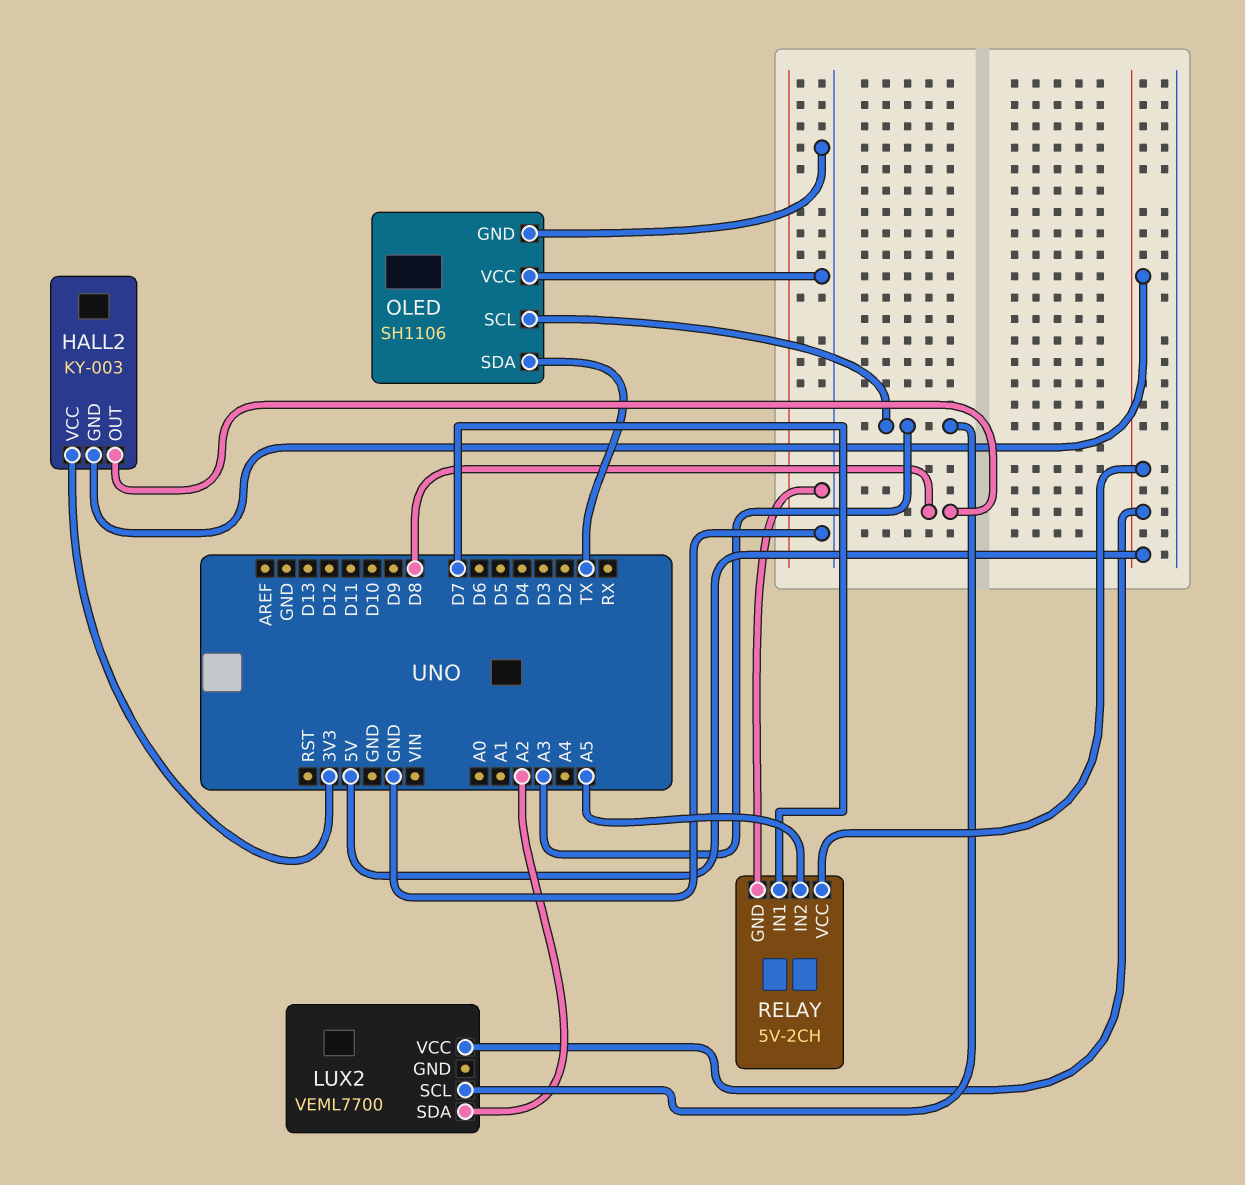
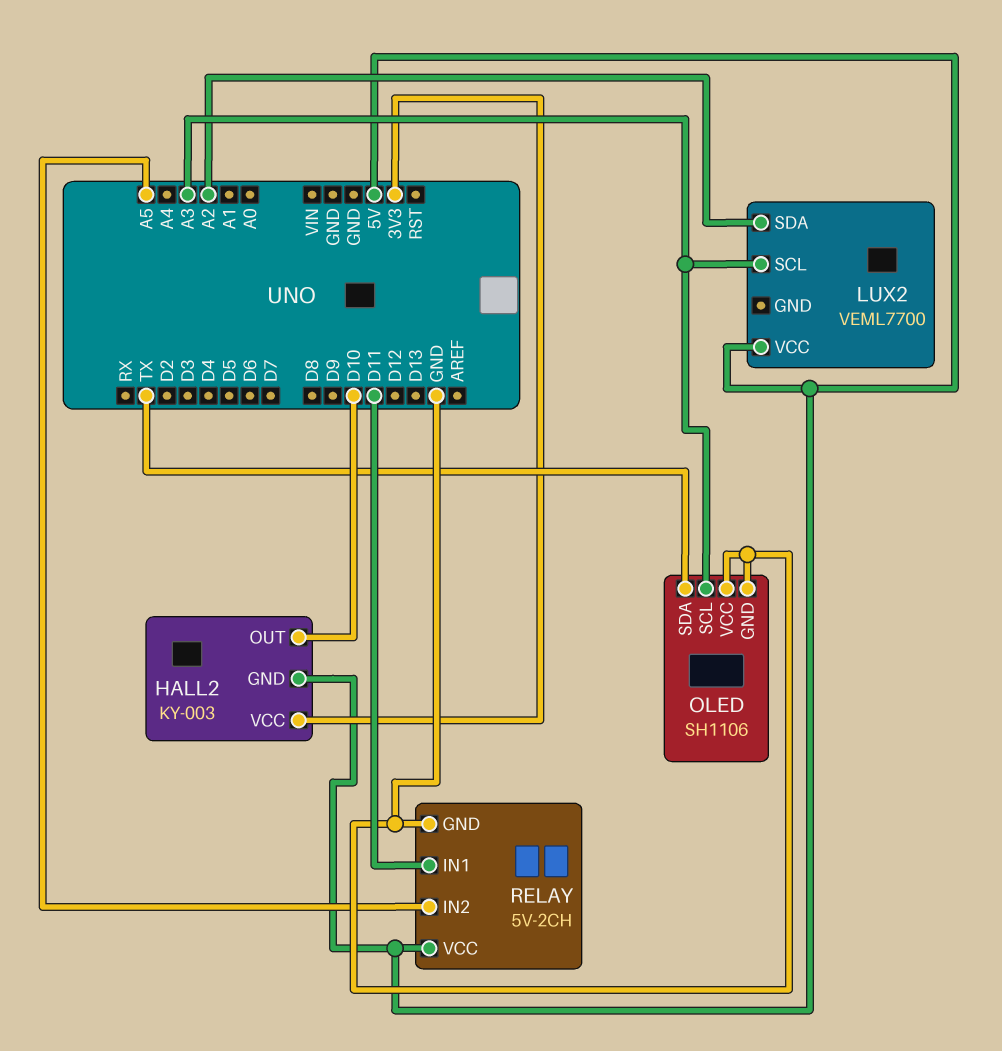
HALL2 pin OUT: D8 -> D10
RELAY pin IN1: D7 -> D11

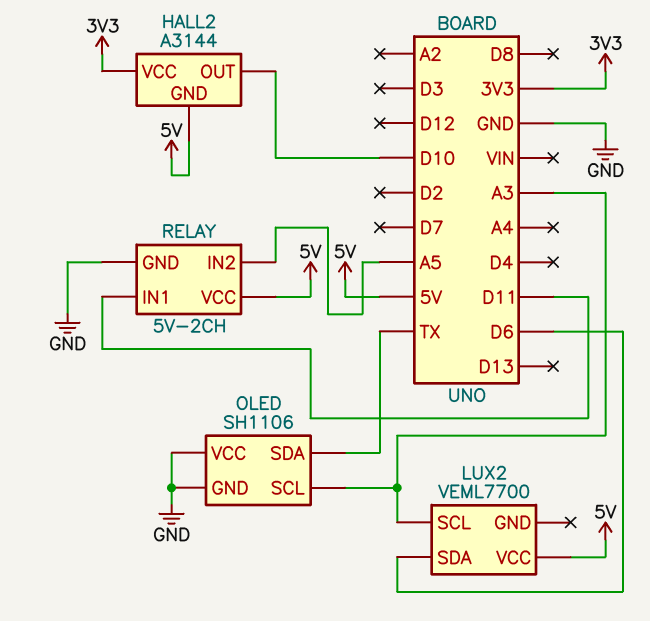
HALL2: KY-003 -> A3144
LUX2 pin SDA: A2 -> D6

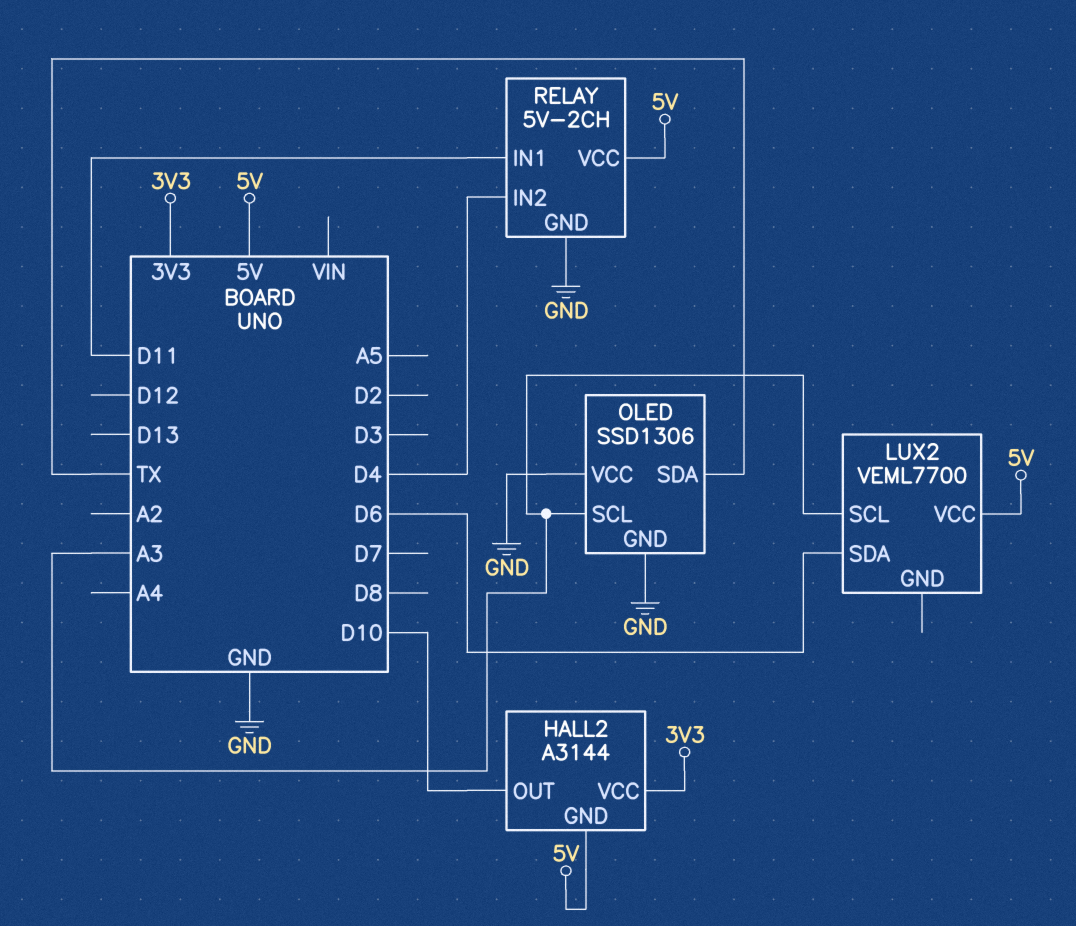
OLED: SH1106 -> SSD1306
RELAY pin IN2: A5 -> D4

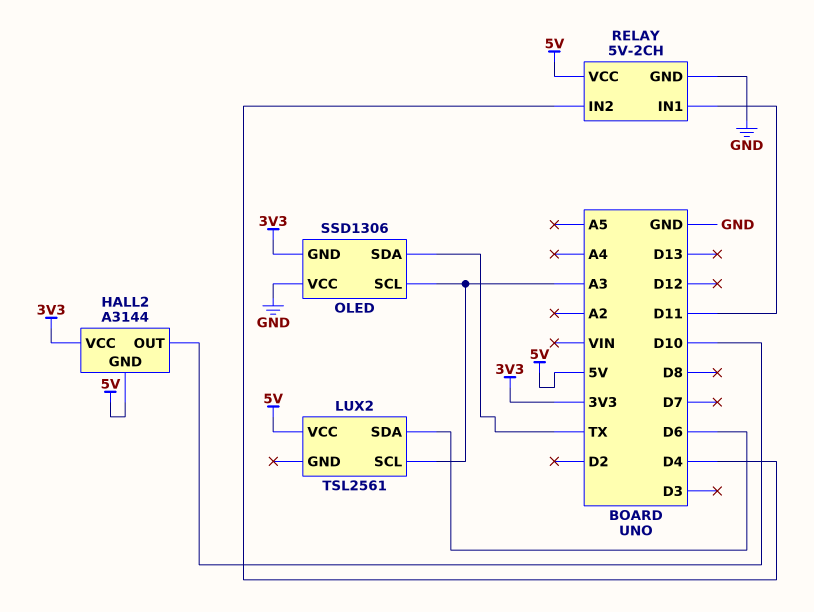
LUX2: VEML7700 -> TSL2561
OLED pin GND: GND -> 3V3

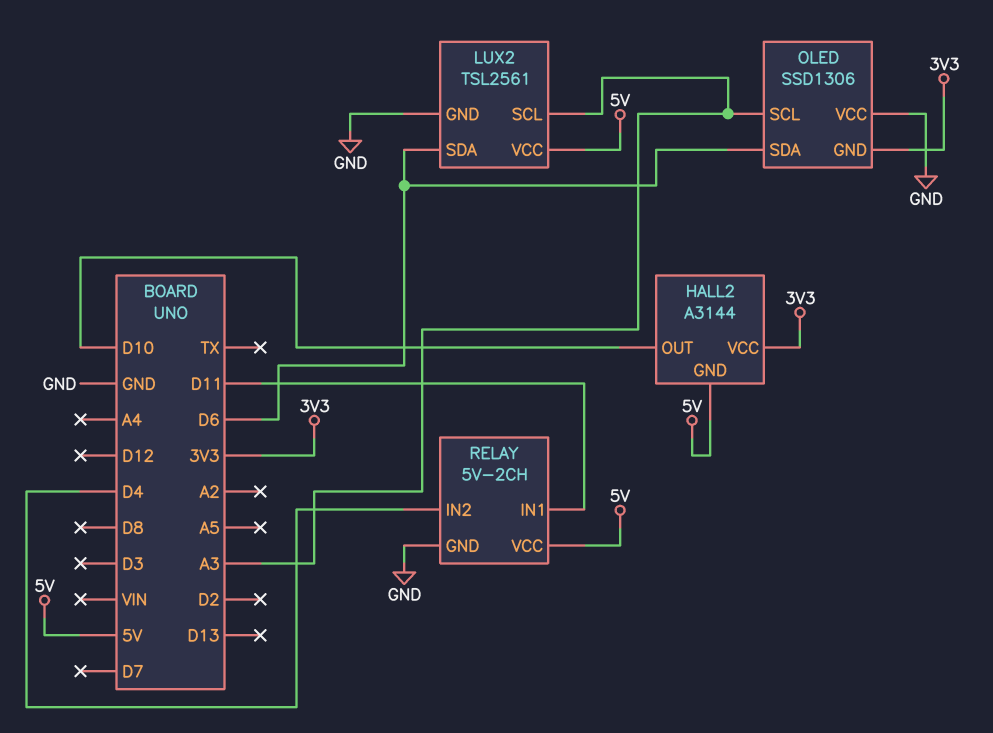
LUX2 pin GND: none -> GND
OLED pin SDA: TX -> D6

